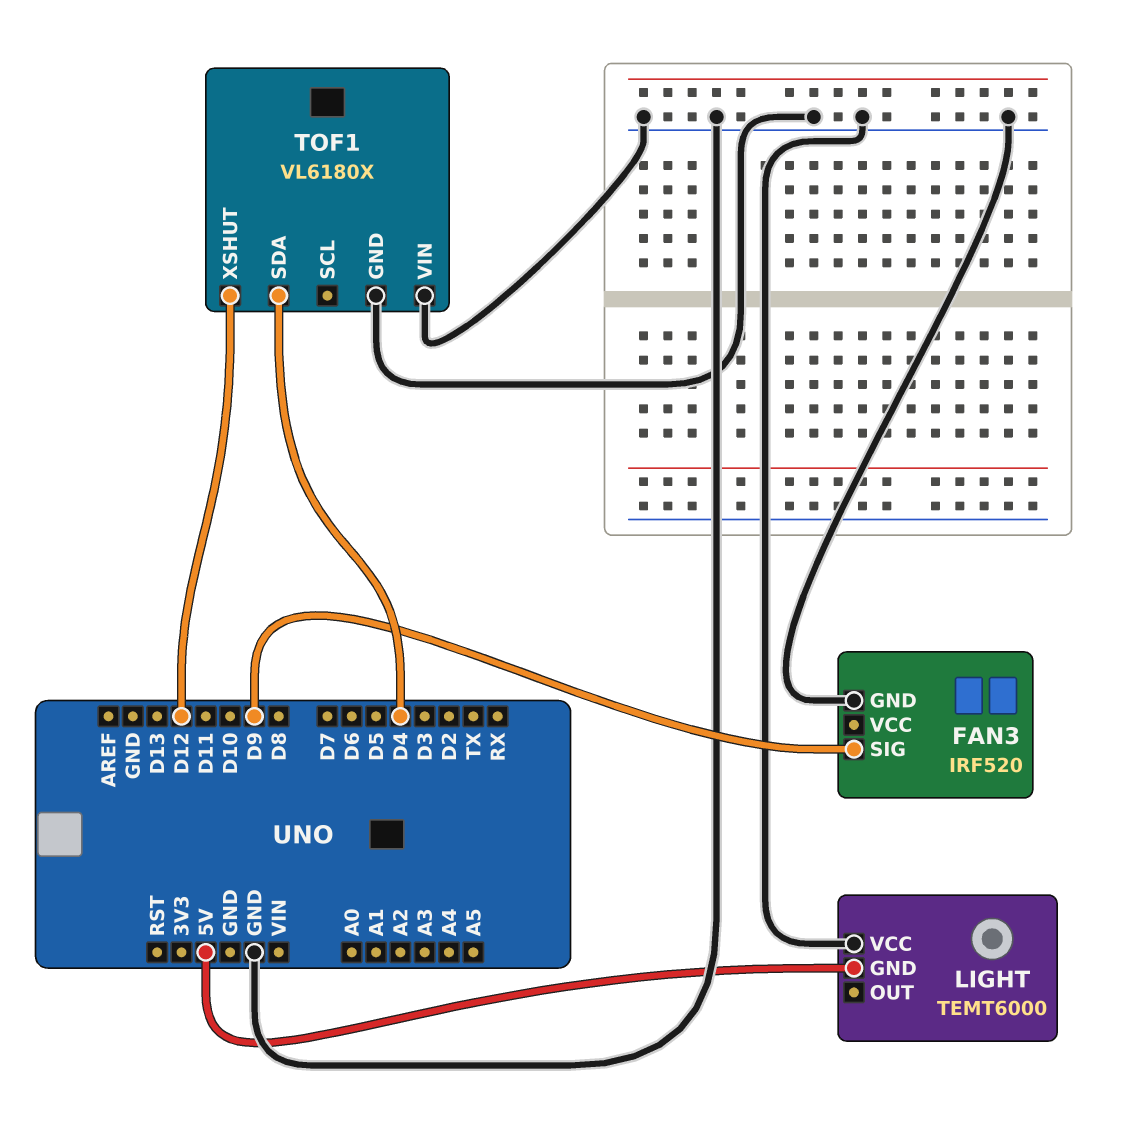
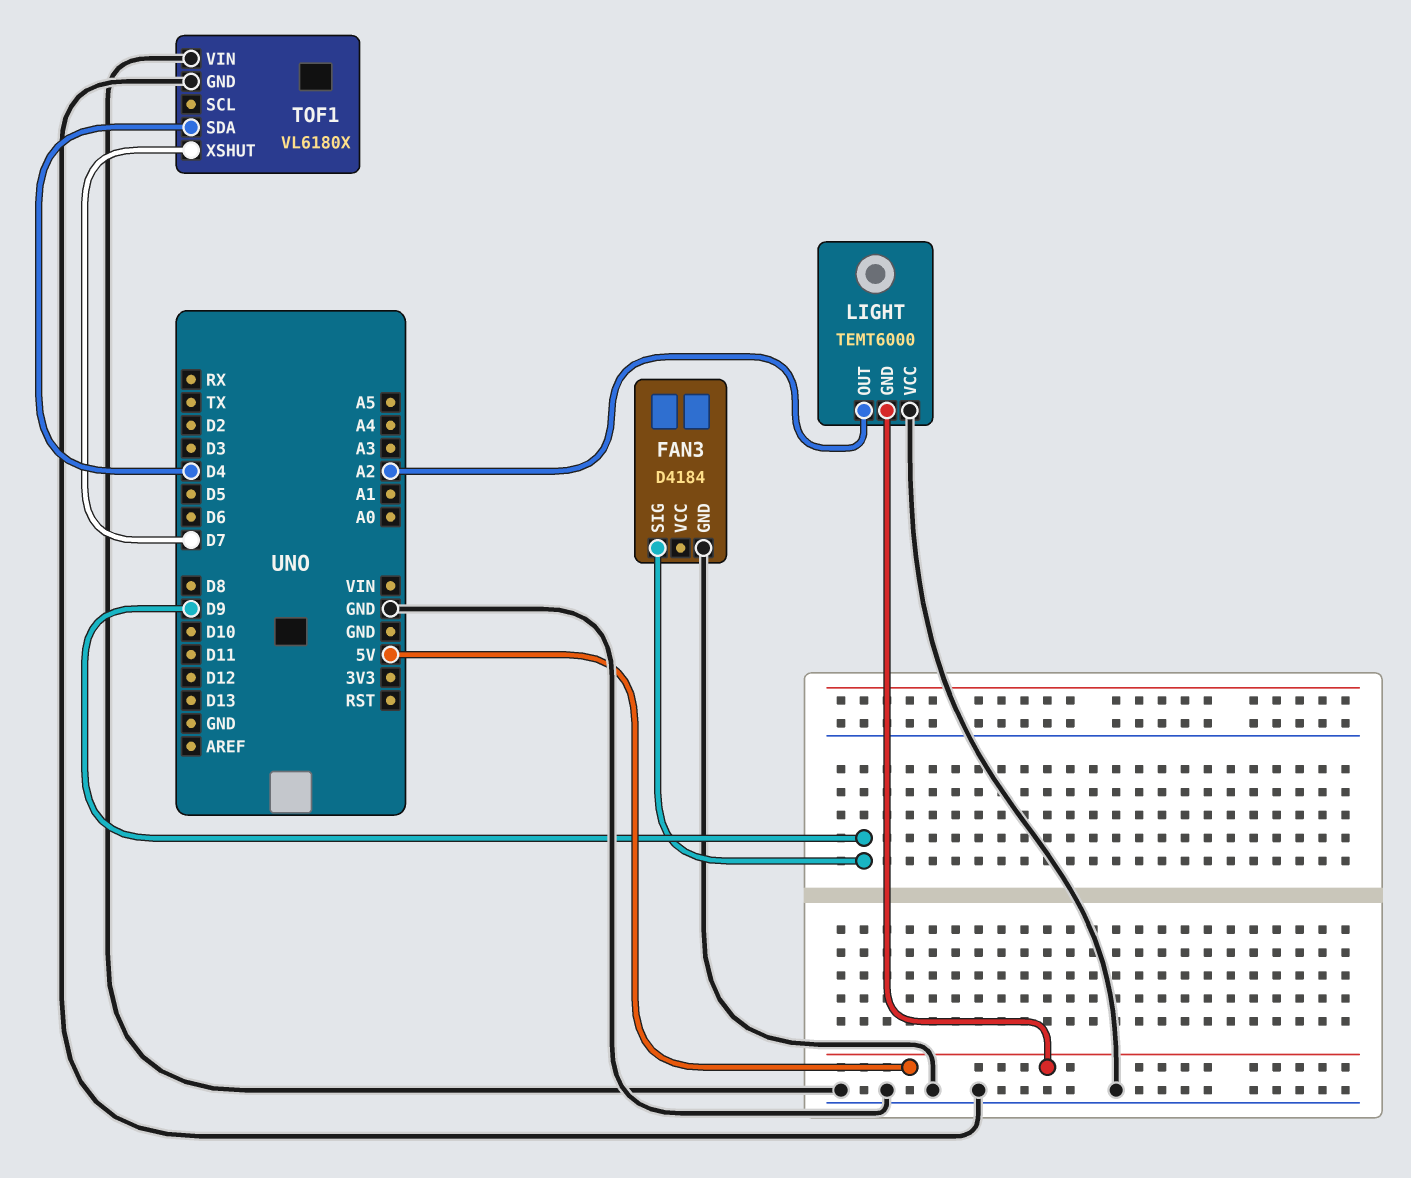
FAN3: IRF520 -> D4184
LIGHT pin OUT: none -> A2
TOF1 pin XSHUT: D12 -> D7

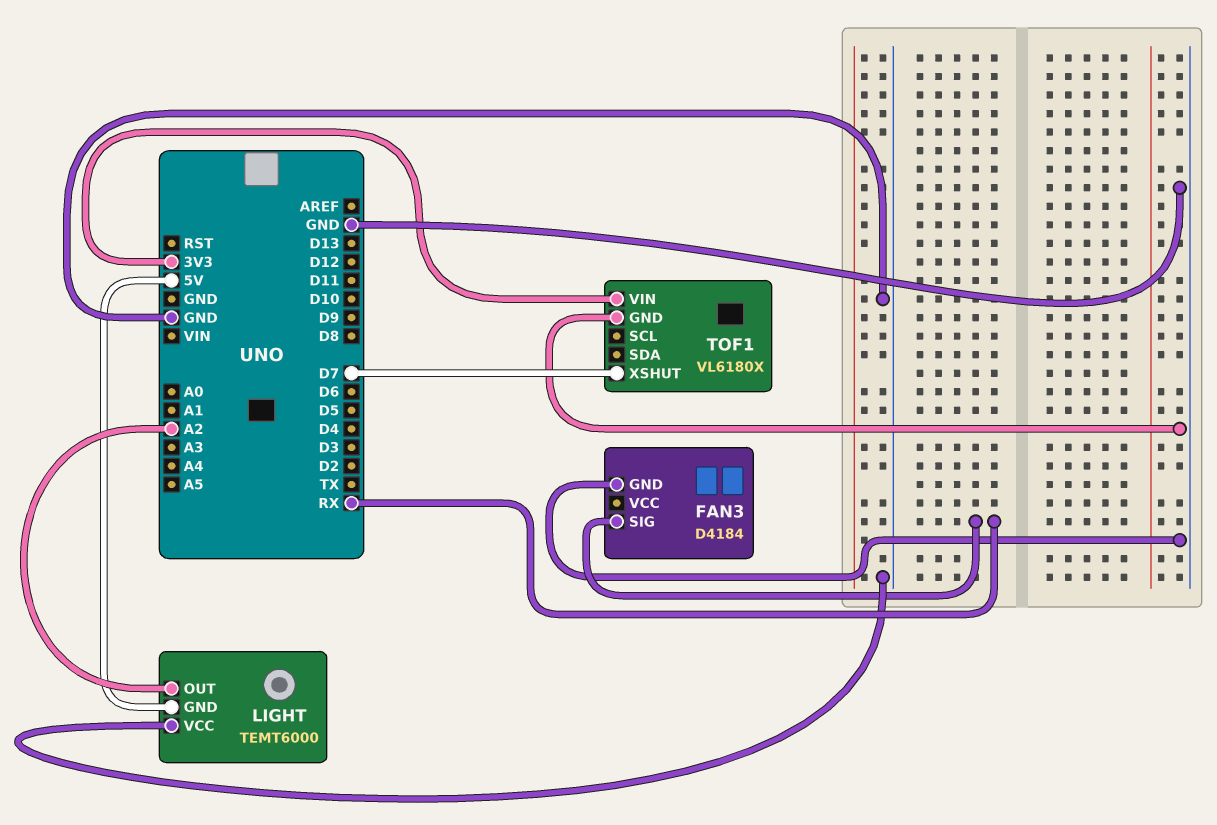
FAN3 pin SIG: D9 -> RX
TOF1 pin SDA: D4 -> none
TOF1 pin VIN: GND -> 3V3

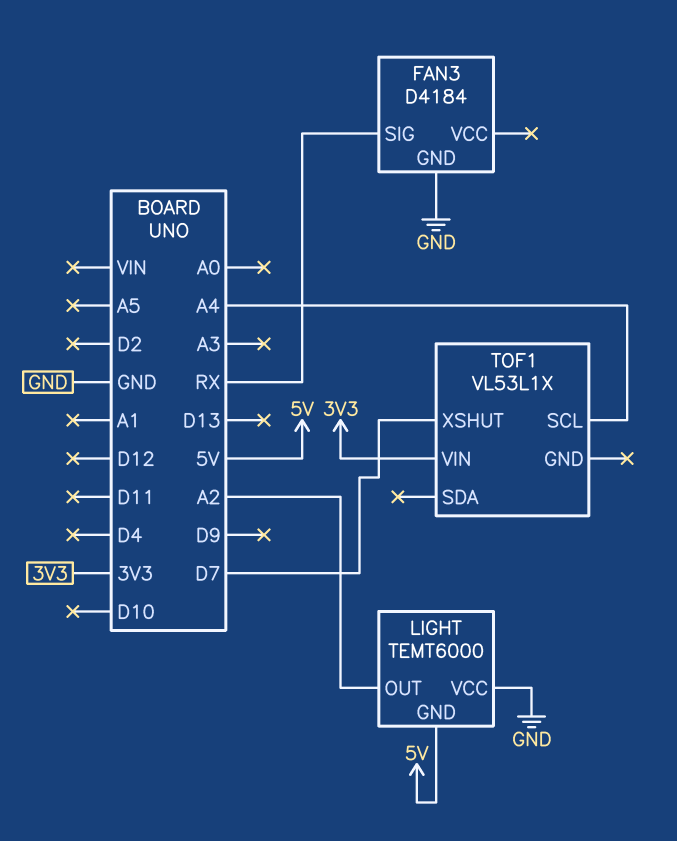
TOF1: VL6180X -> VL53L1X
TOF1 pin GND: GND -> none
TOF1 pin SCL: none -> A4

